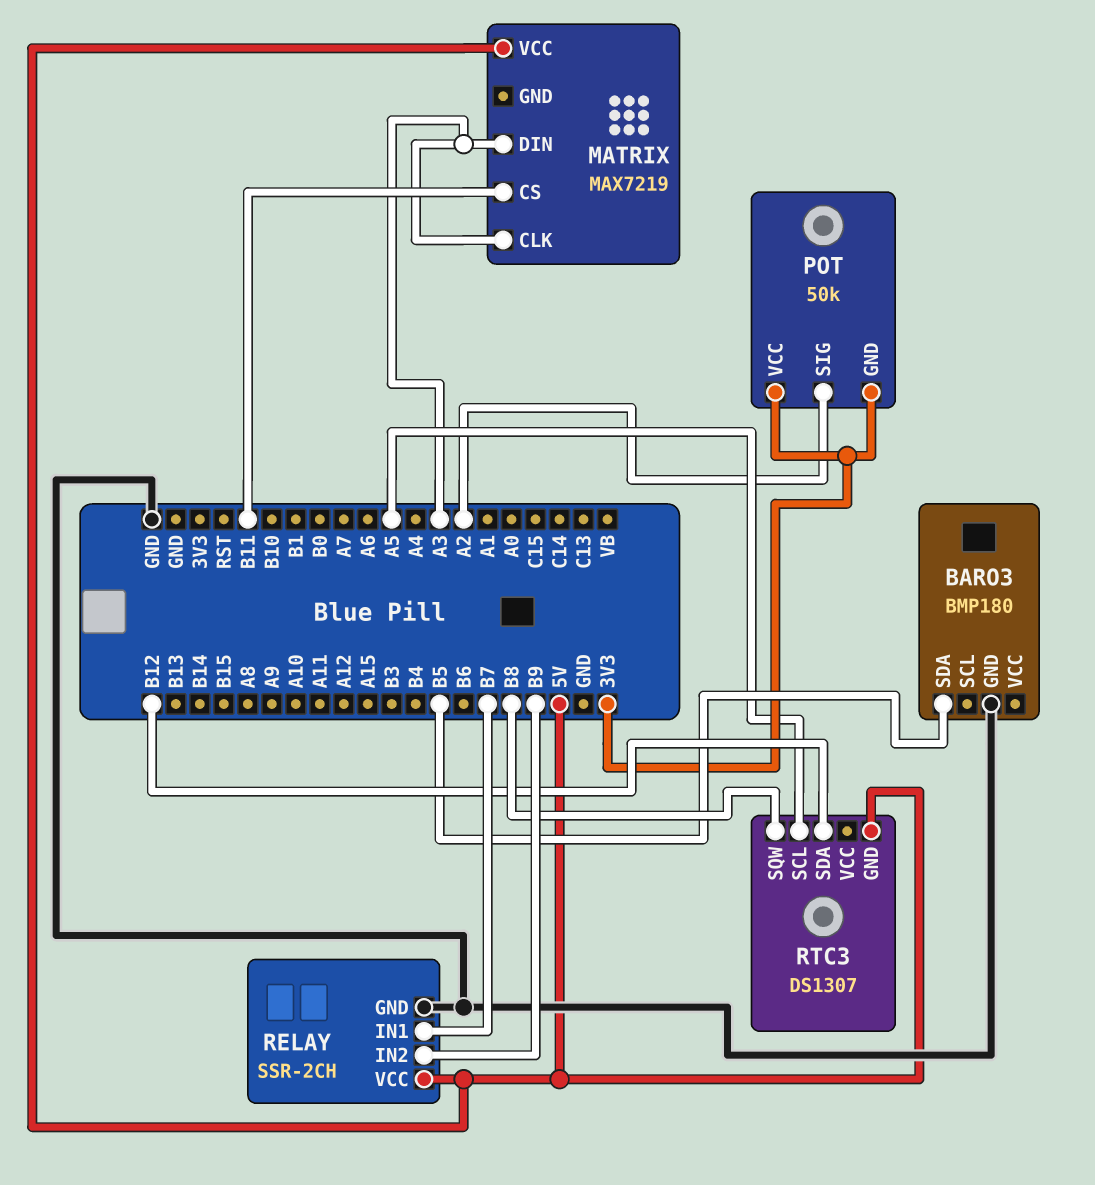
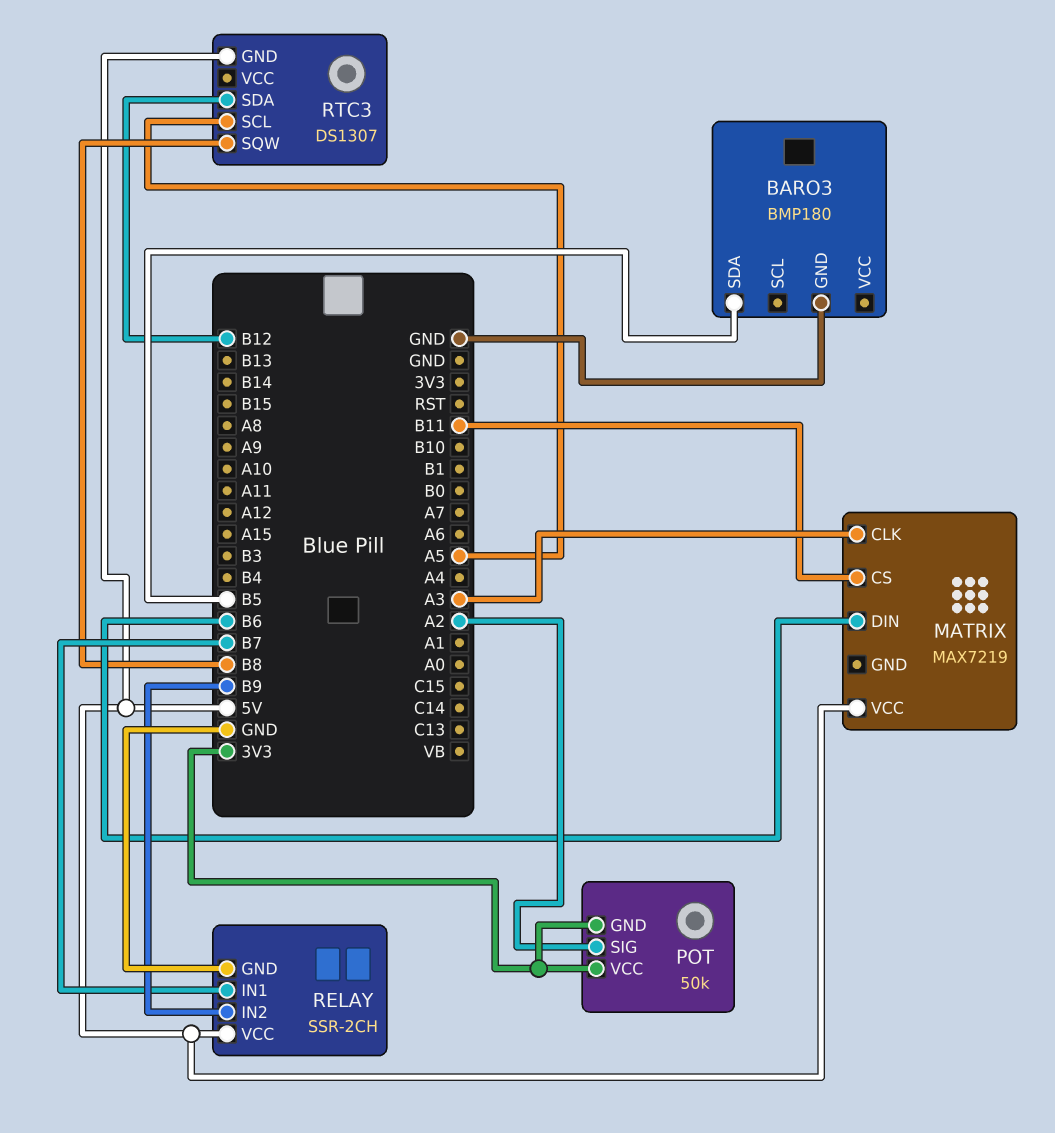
MATRIX pin DIN: A3 -> B6

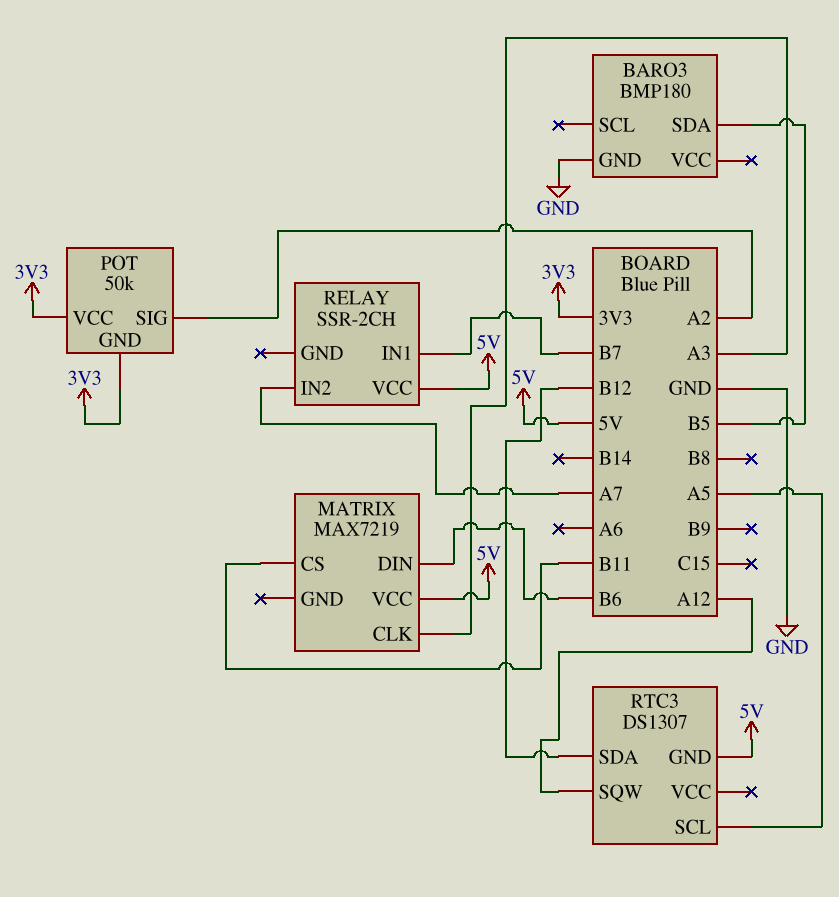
RELAY pin GND: GND -> none
RELAY pin IN2: B9 -> A7
RTC3 pin SQW: B8 -> A12

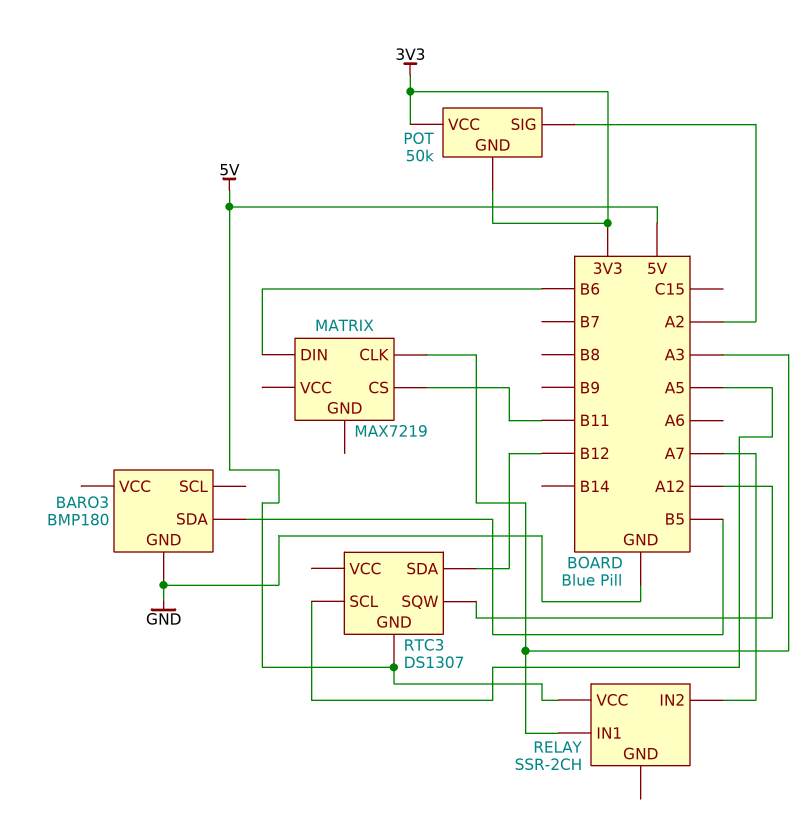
MATRIX pin VCC: 5V -> none
RELAY pin IN1: B7 -> A3

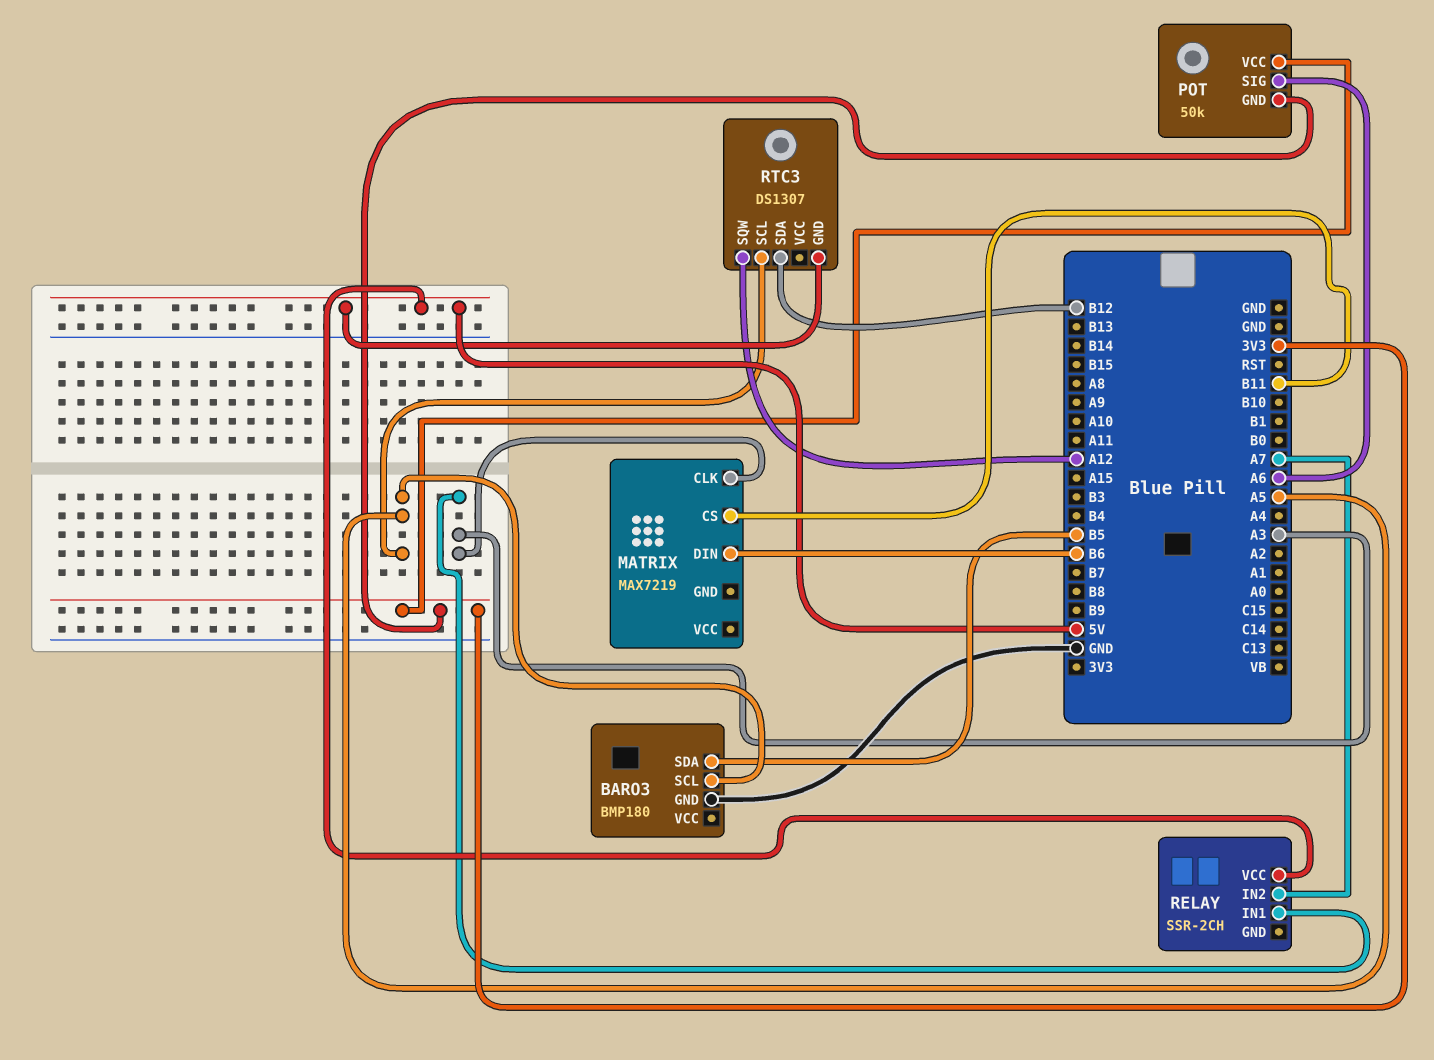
BARO3 pin SCL: none -> A5
POT pin SIG: A2 -> A6

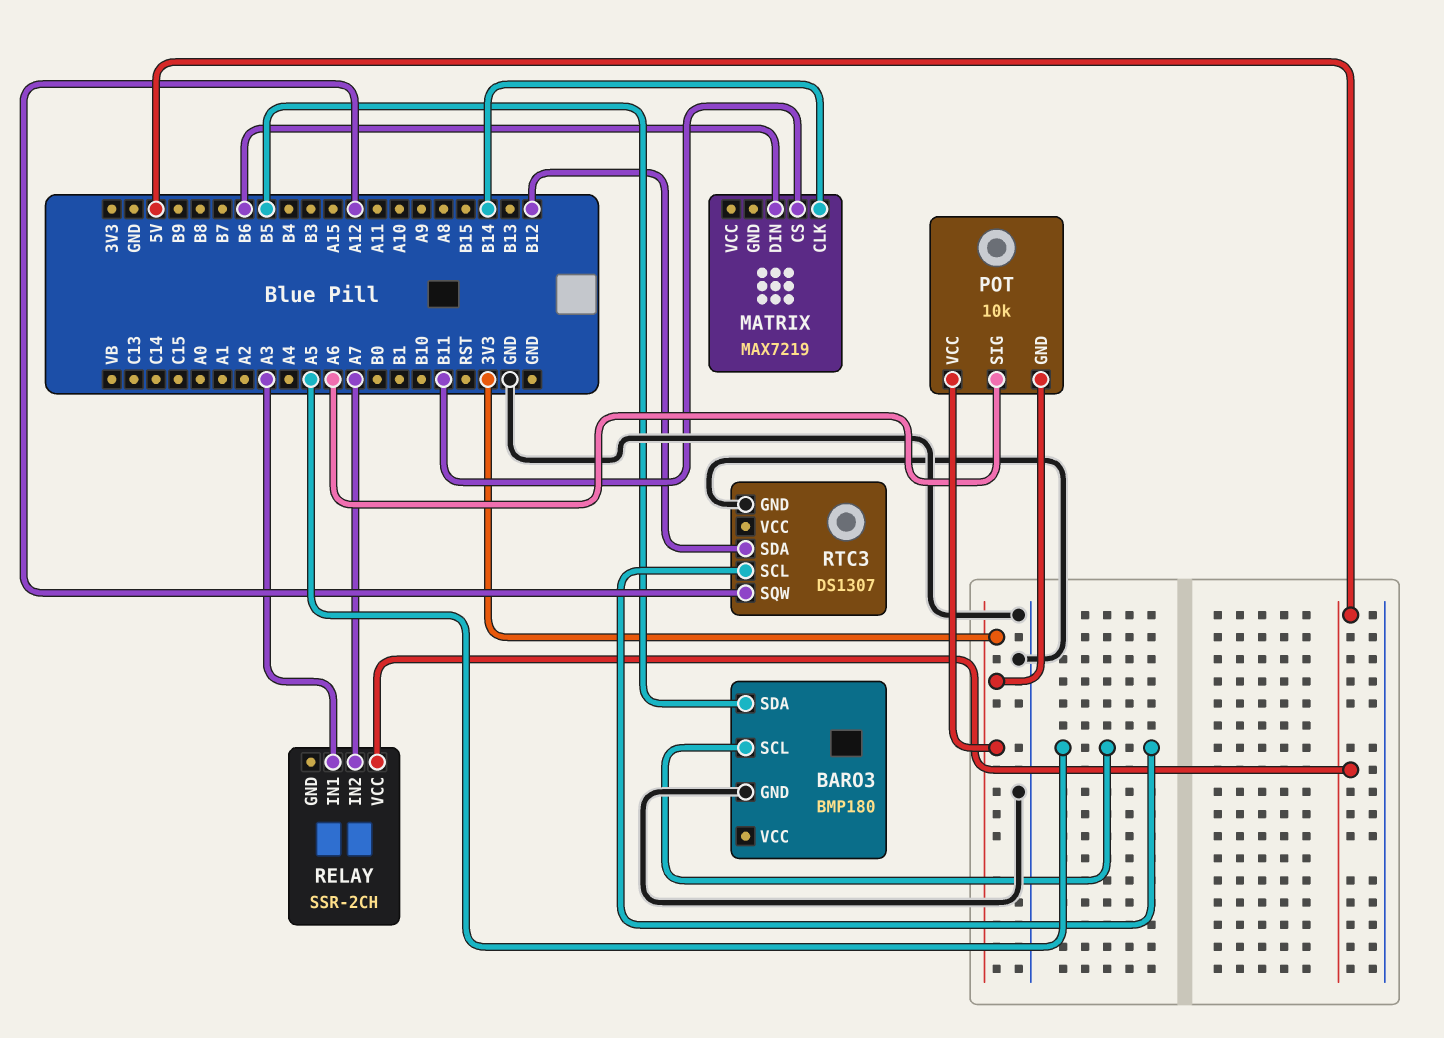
MATRIX pin CLK: A3 -> B14
POT: 50k -> 10k
RTC3 pin GND: 5V -> GND

